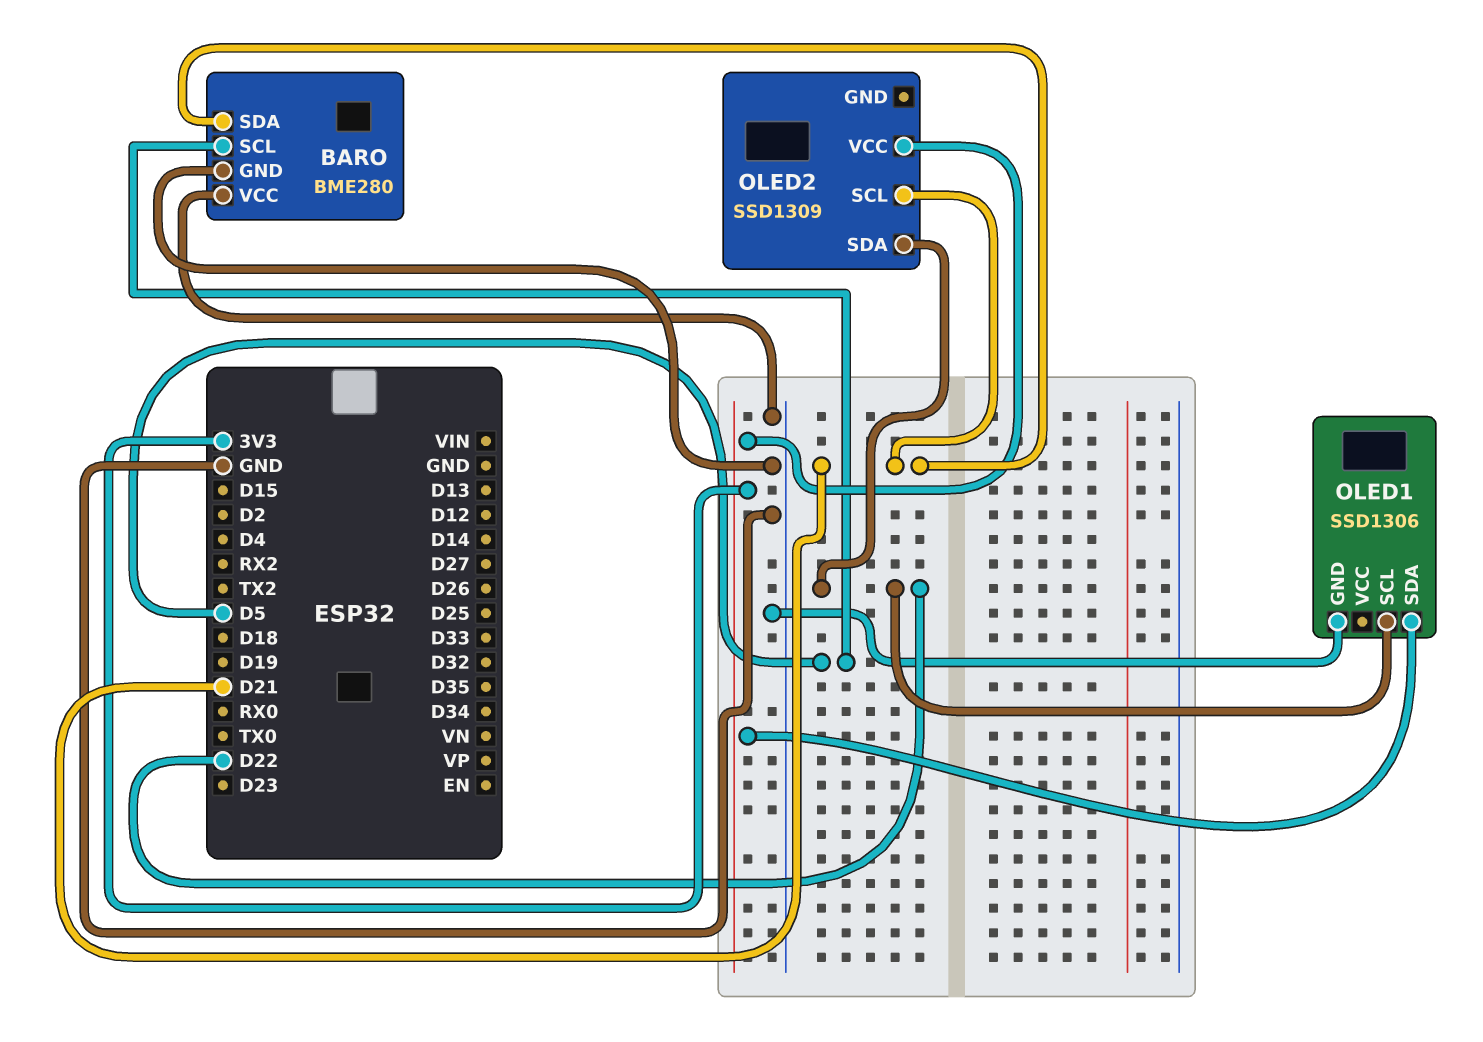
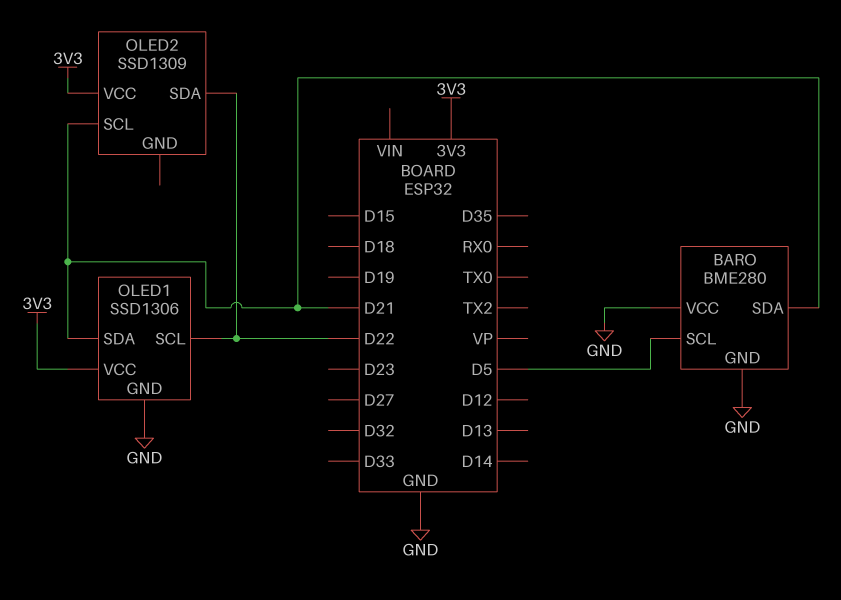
OLED1 pin SDA: 3V3 -> D21
OLED1 pin VCC: none -> 3V3

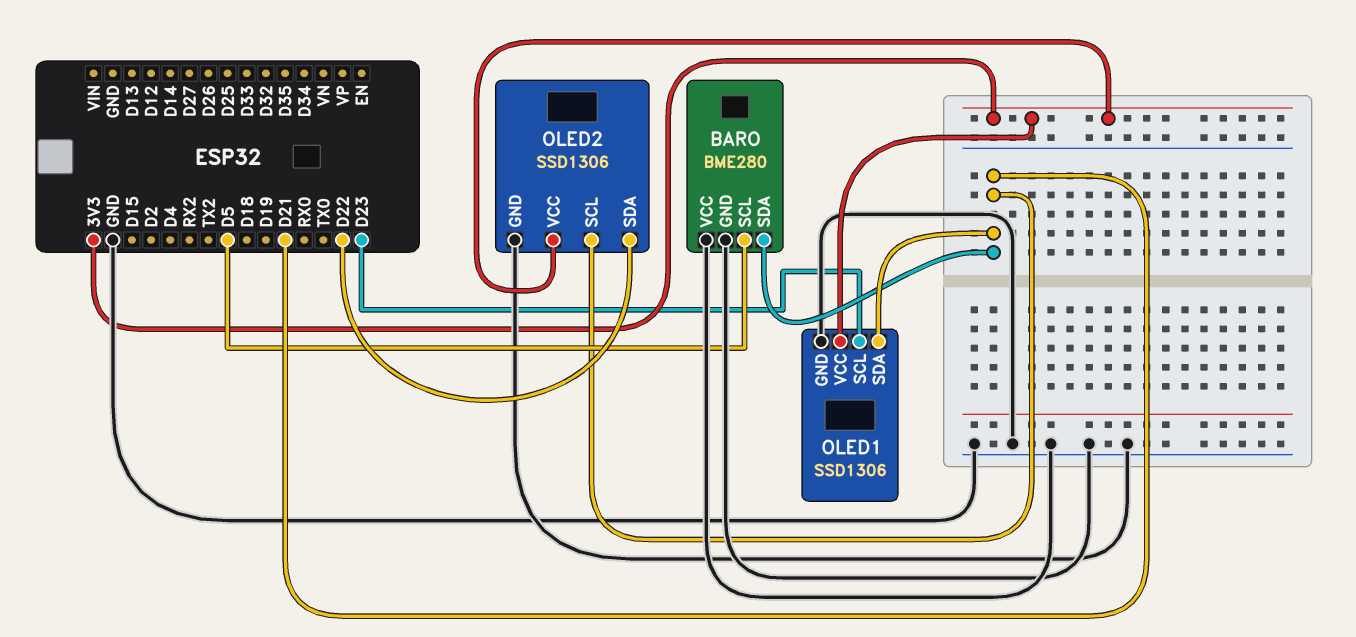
OLED1 pin SCL: D22 -> D23
OLED2: SSD1309 -> SSD1306
OLED2 pin GND: none -> GND

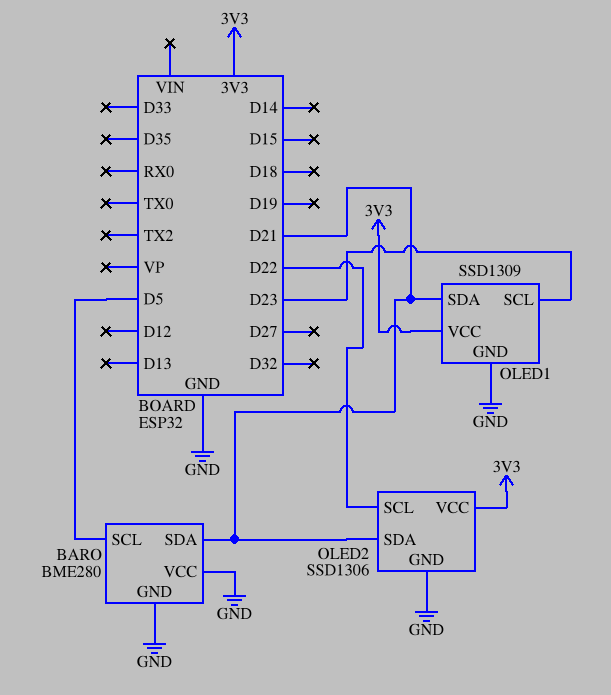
OLED1: SSD1306 -> SSD1309
OLED2 pin SCL: D21 -> D22
OLED2 pin SDA: D22 -> D21

